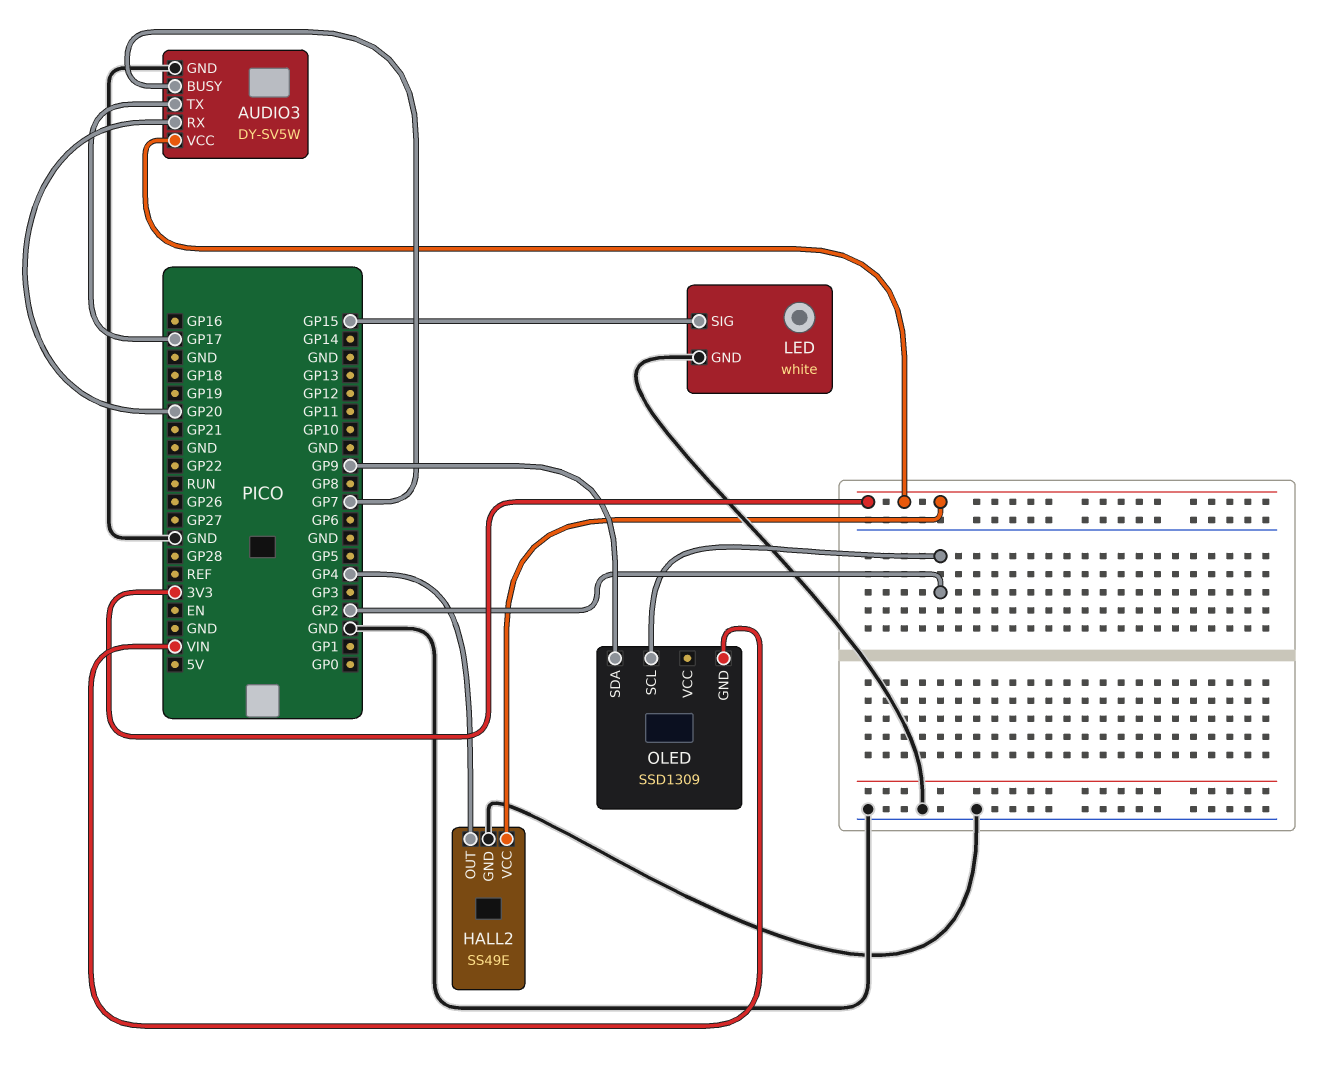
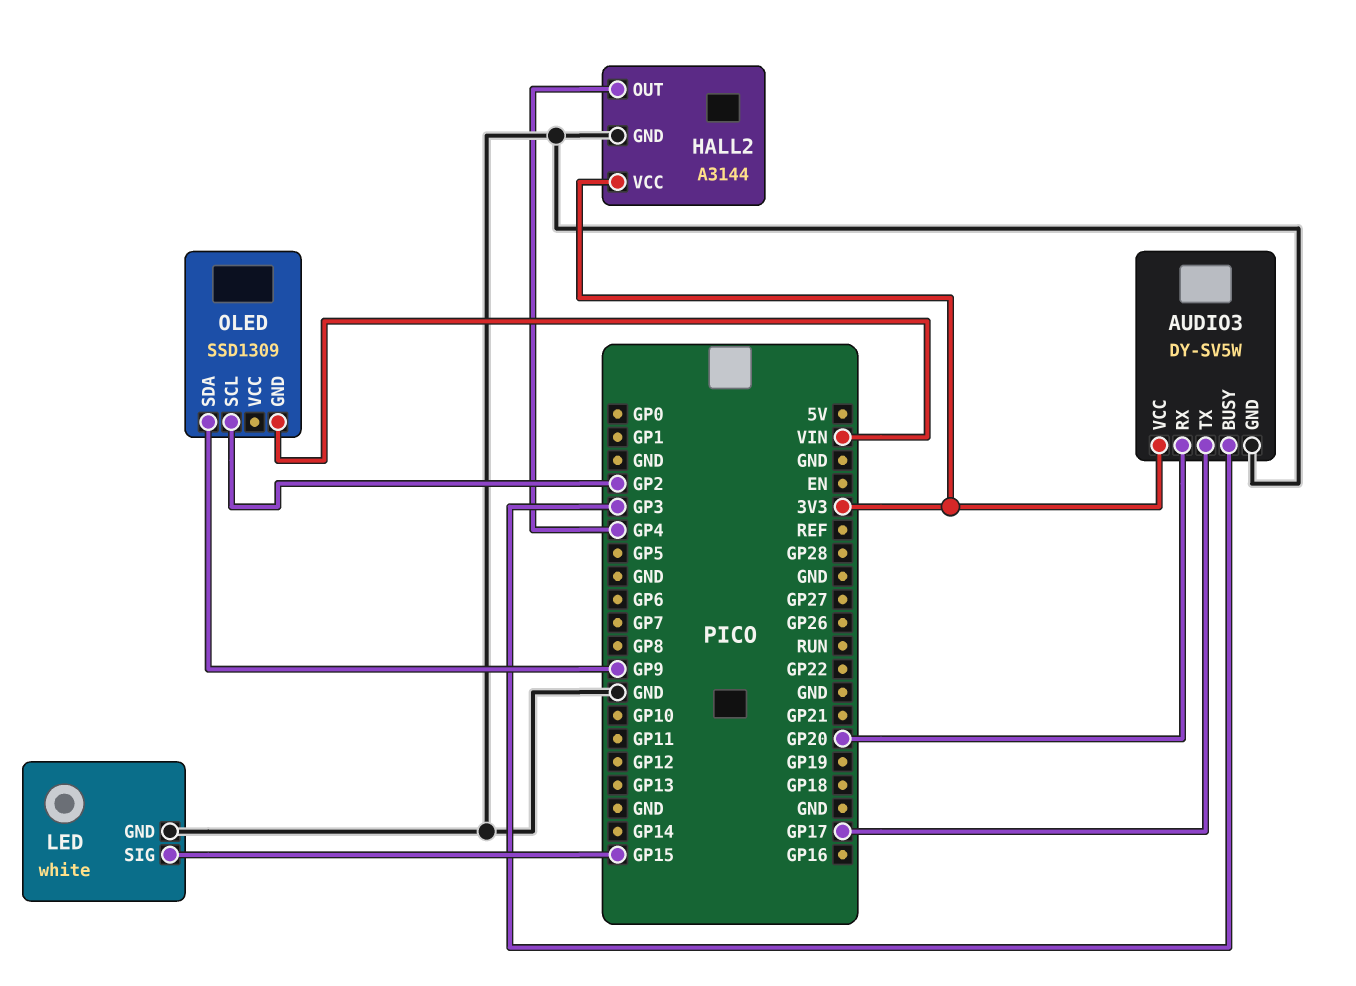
AUDIO3 pin BUSY: GP7 -> GP3
HALL2: SS49E -> A3144

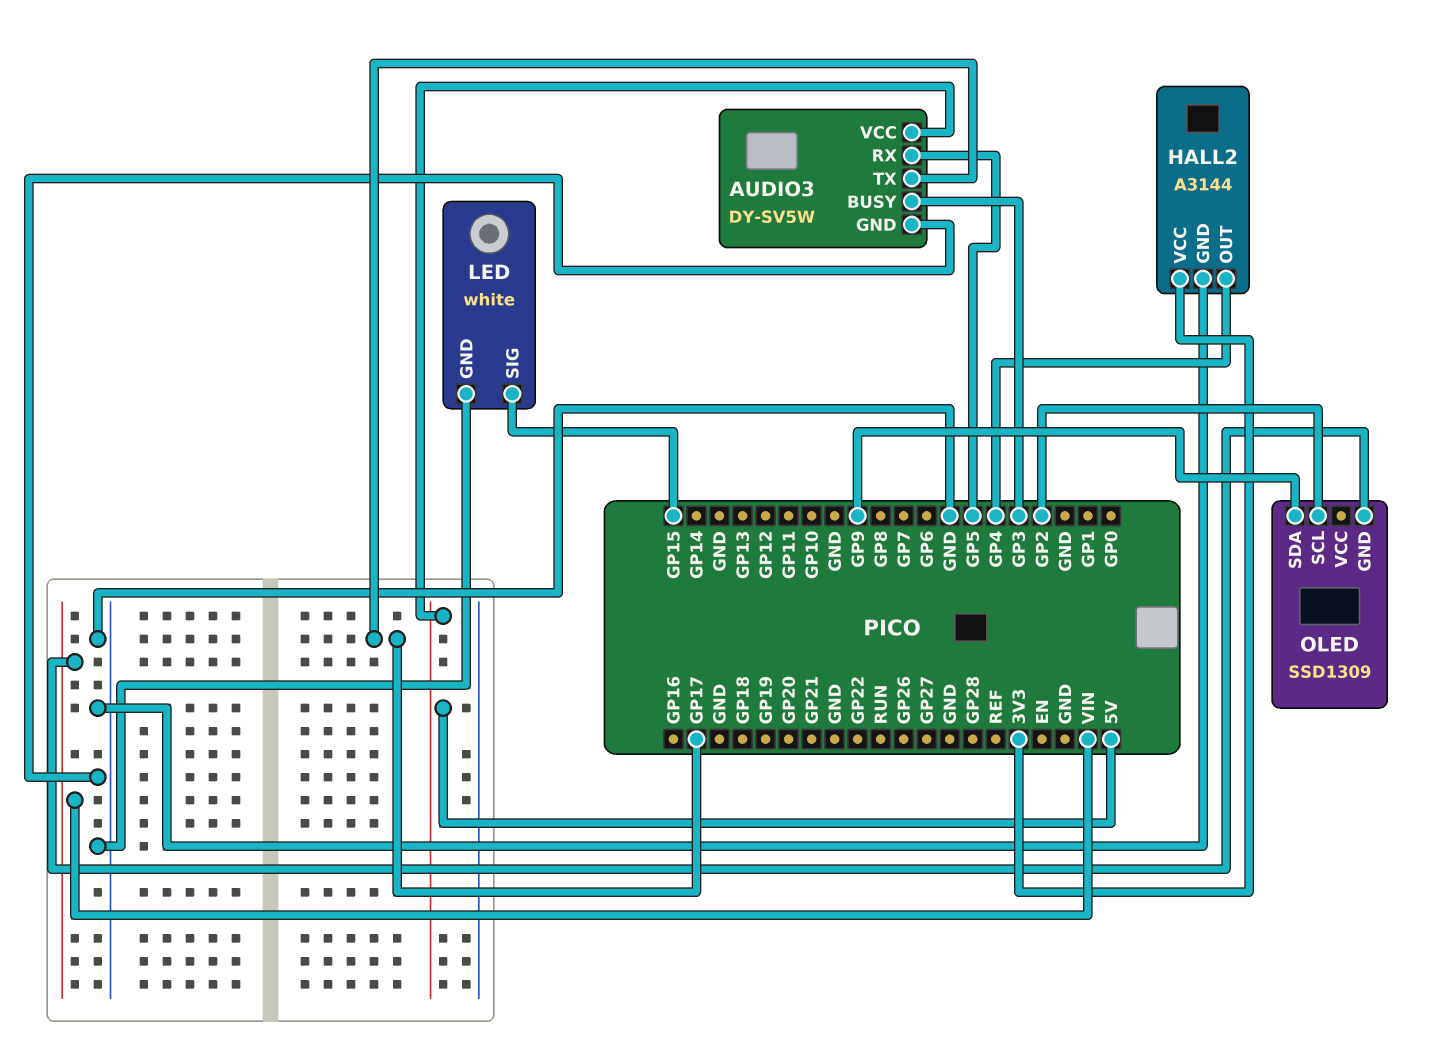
AUDIO3 pin RX: GP20 -> GP5
AUDIO3 pin VCC: 3V3 -> 5V

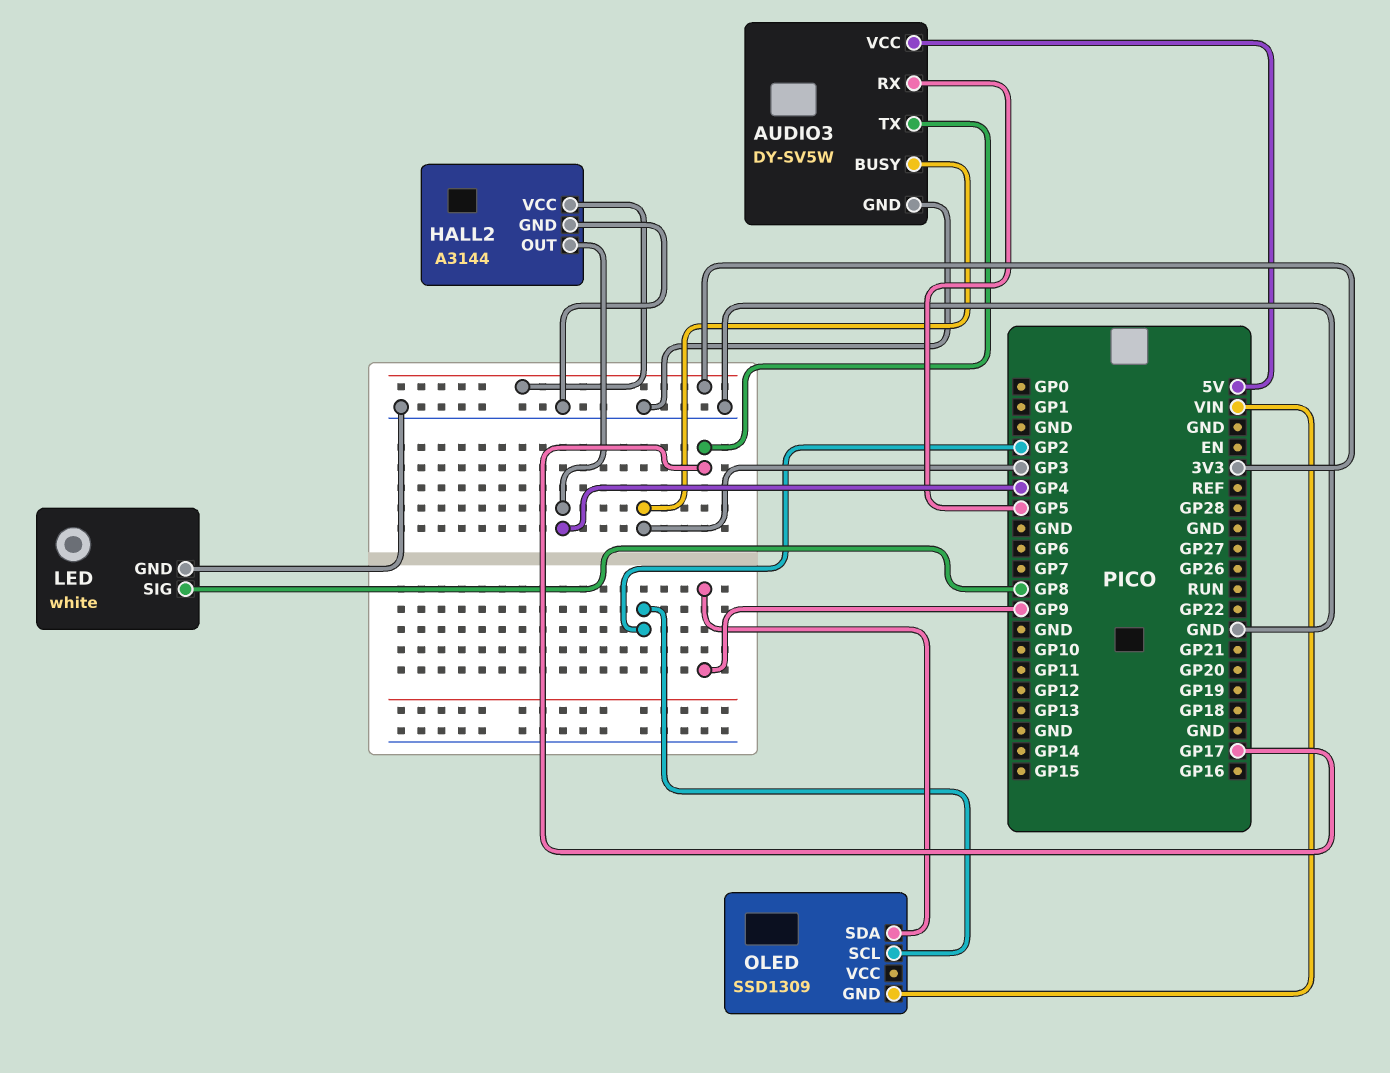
LED pin SIG: GP15 -> GP8

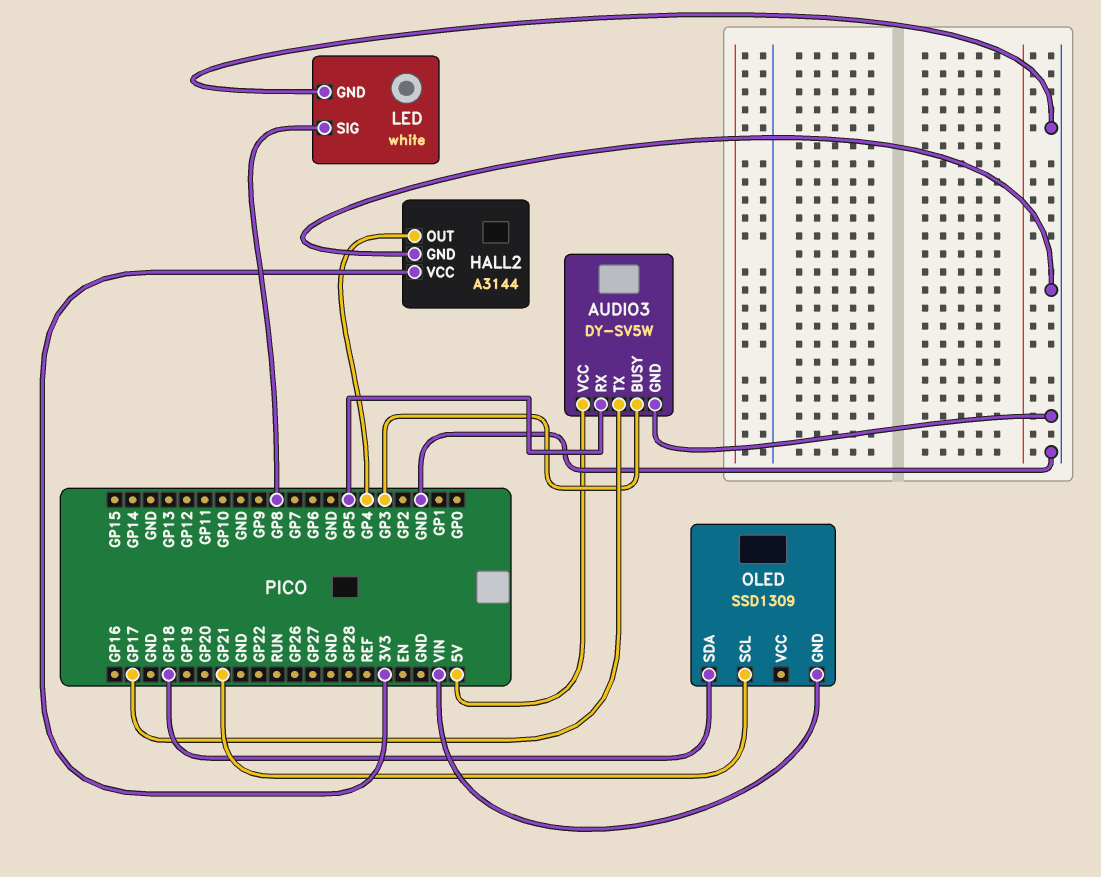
OLED pin SCL: GP2 -> GP21
OLED pin SDA: GP9 -> GP18

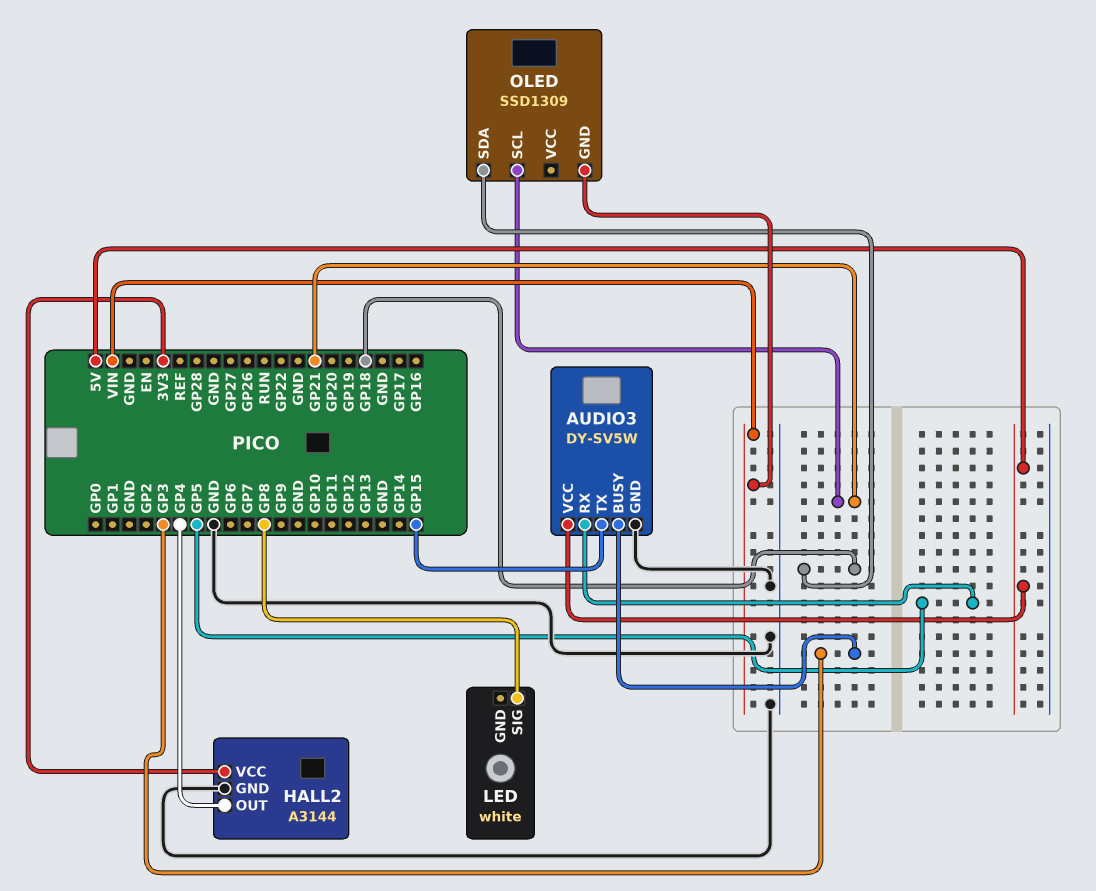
AUDIO3 pin TX: GP17 -> GP15
LED pin GND: GND -> none

